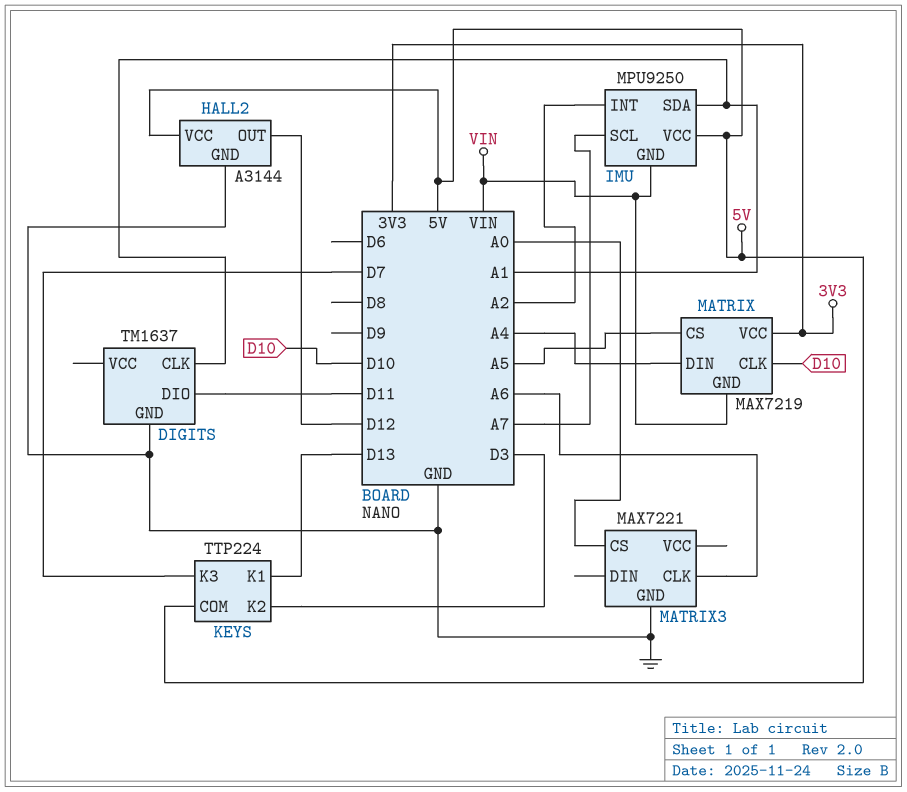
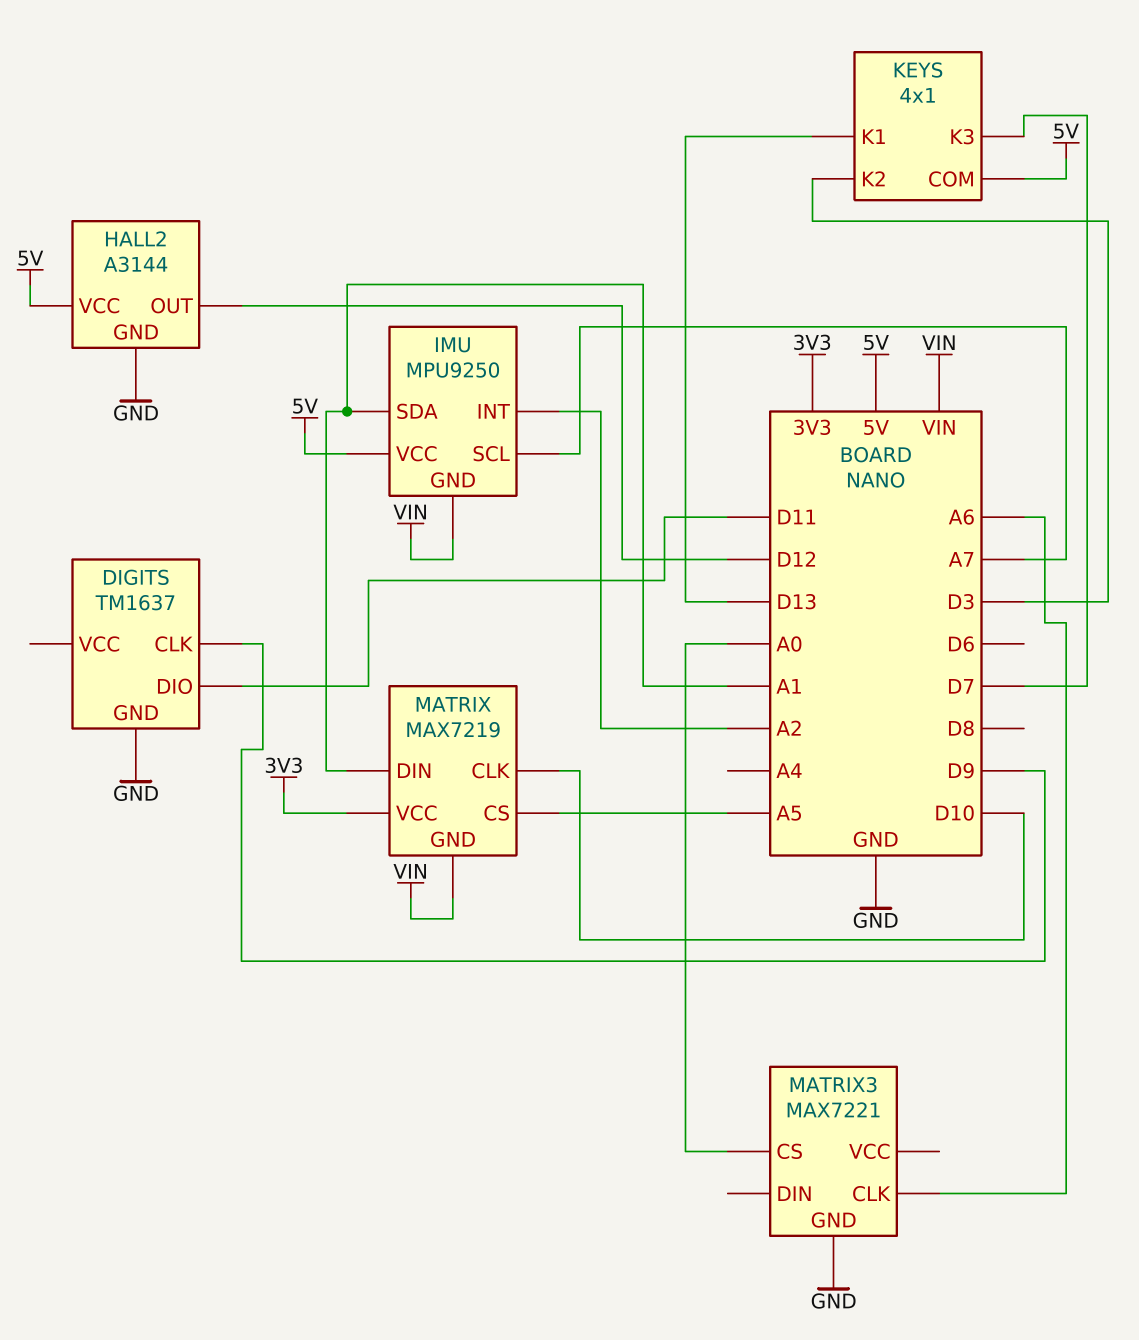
DIGITS pin CLK: A1 -> D9
KEYS: TTP224 -> 4x1
MATRIX pin DIN: A4 -> A1

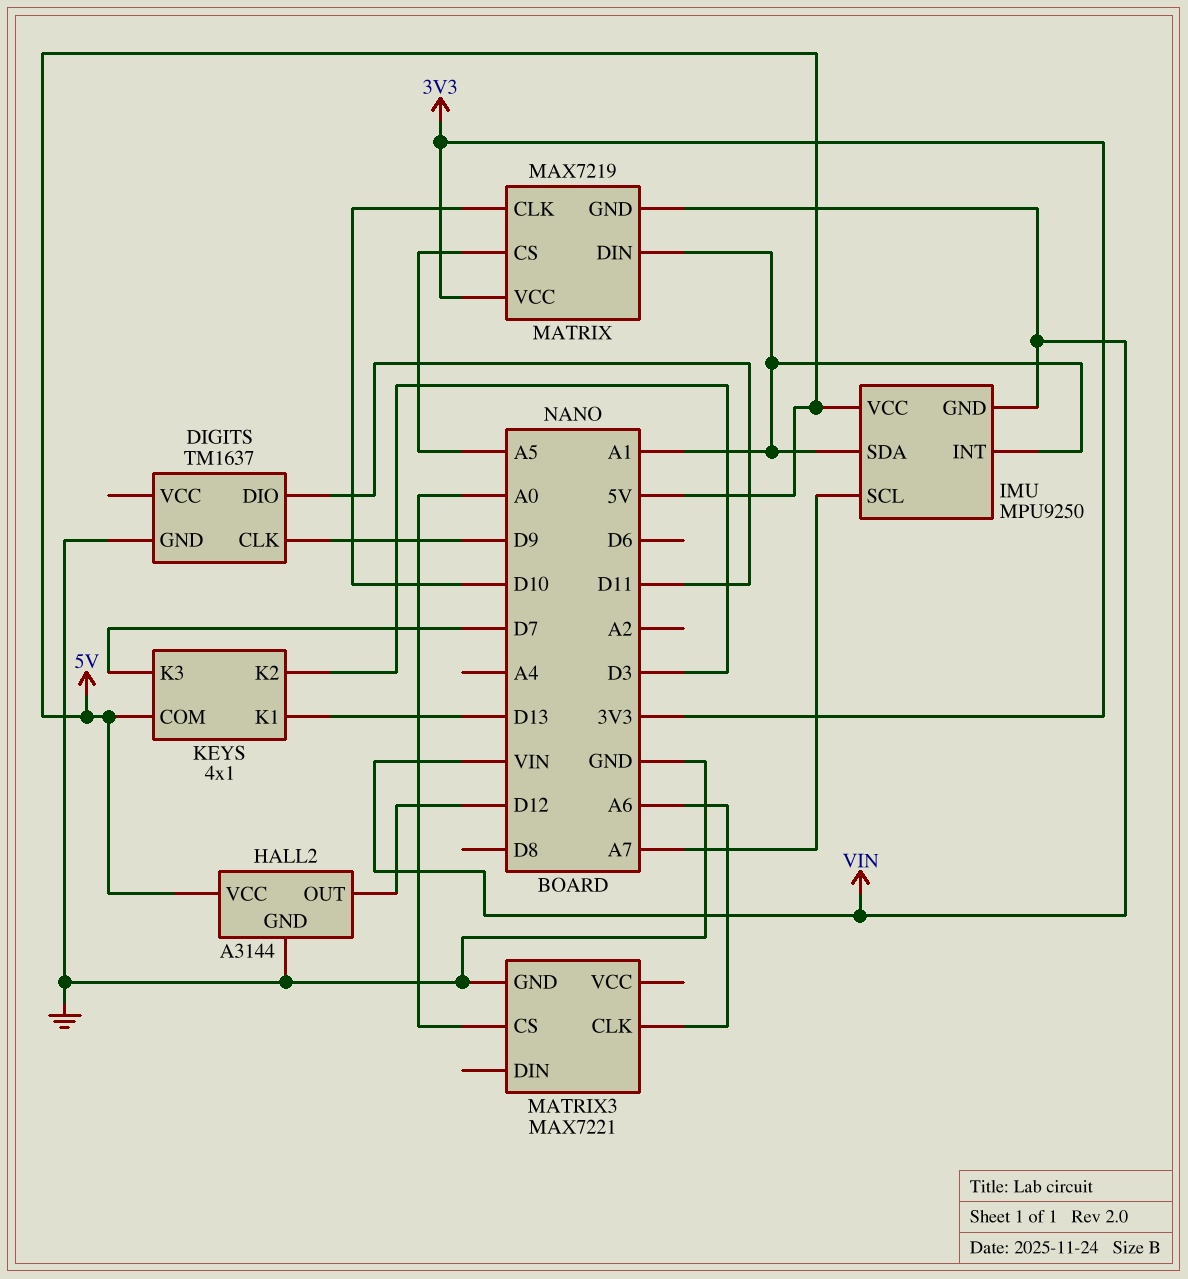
IMU pin INT: A2 -> A1

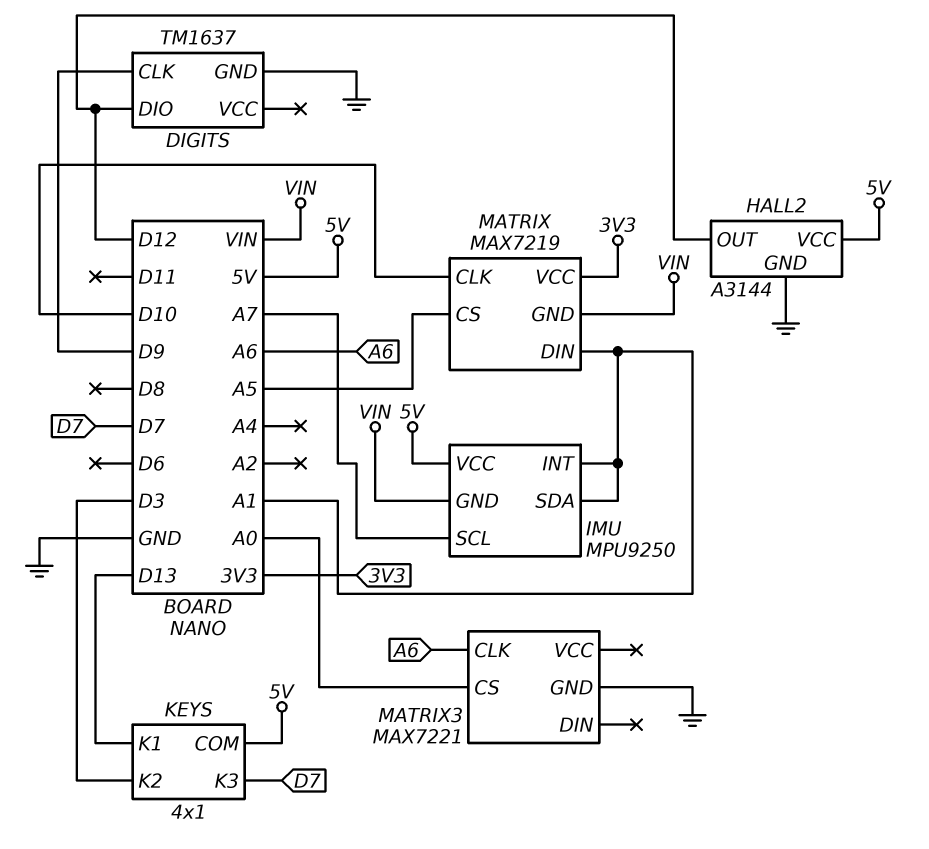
DIGITS pin DIO: D11 -> D12

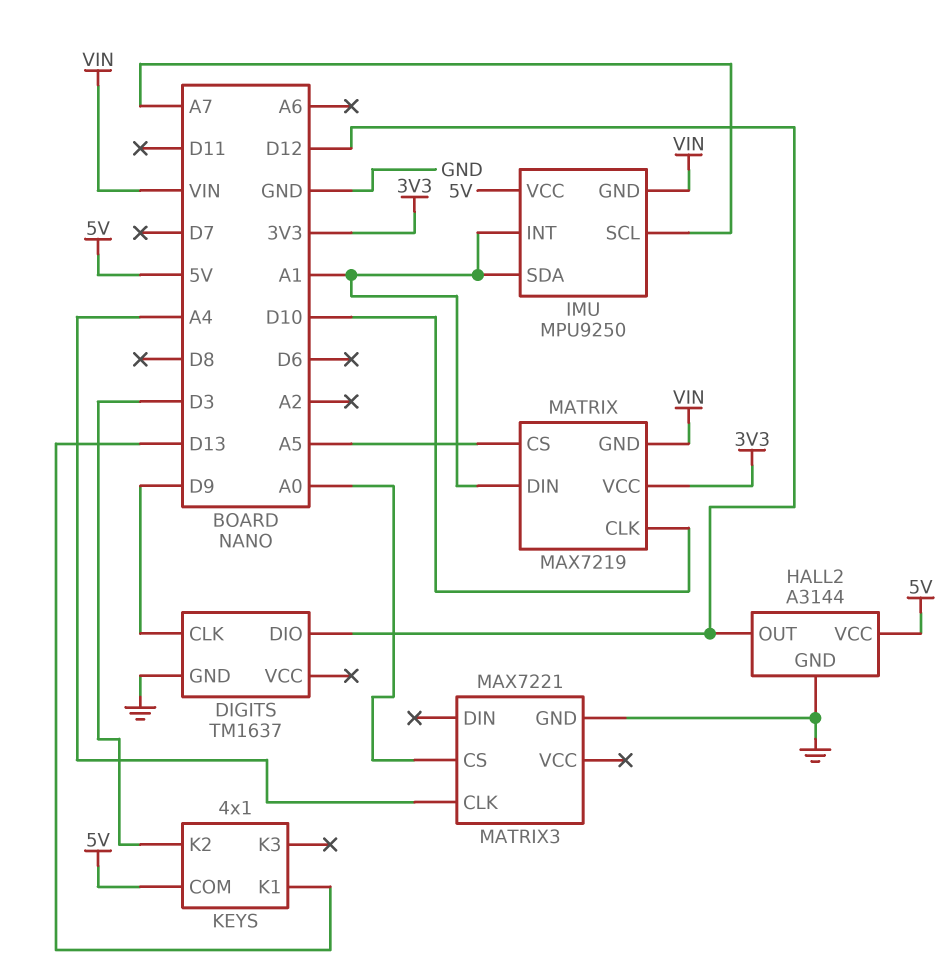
KEYS pin K3: D7 -> none
MATRIX3 pin CLK: A6 -> A4

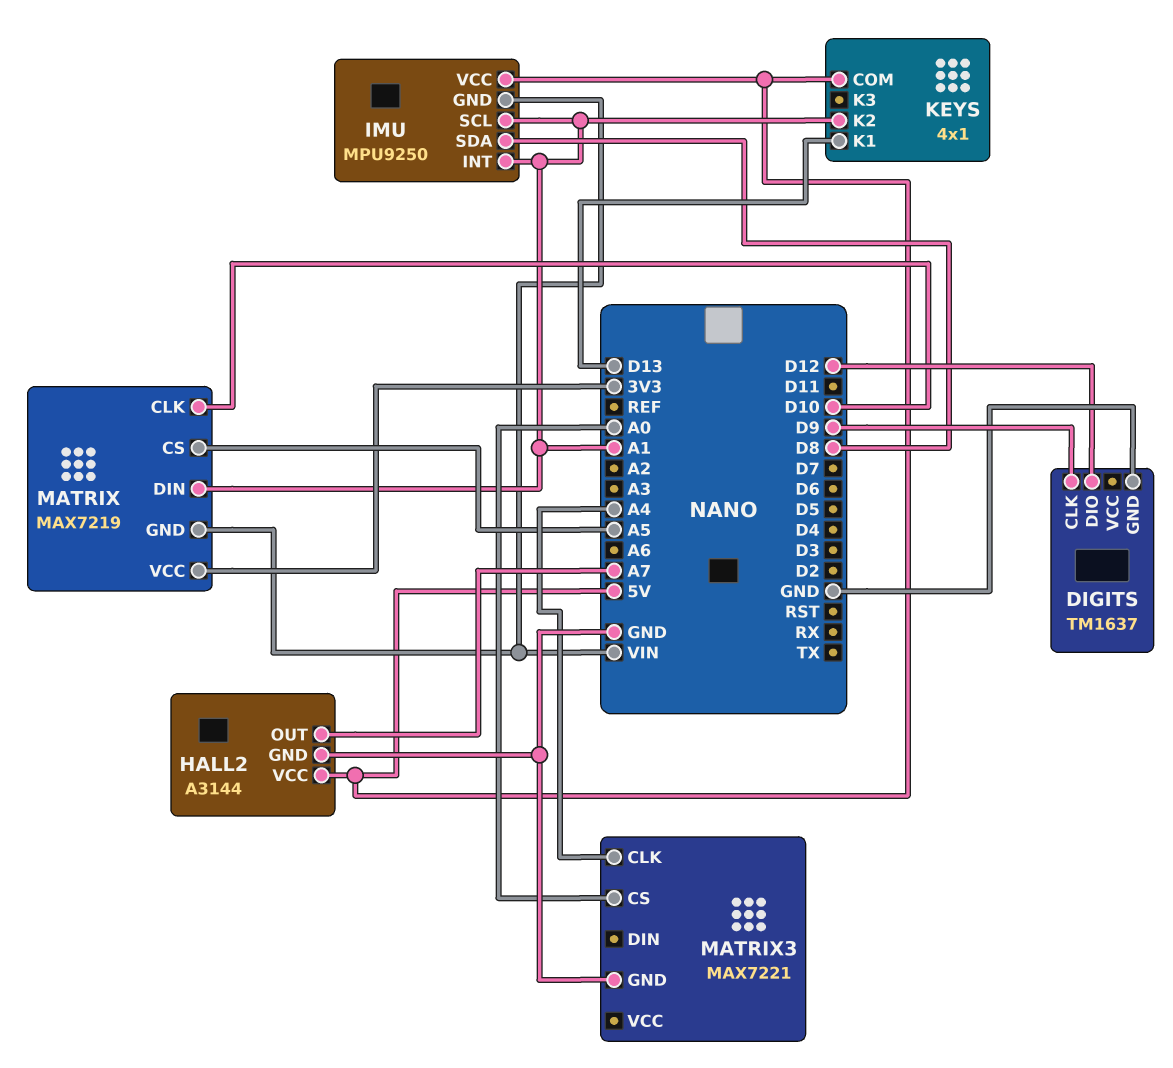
HALL2 pin OUT: D12 -> A7
IMU pin SCL: A7 -> A1
IMU pin SDA: A1 -> D8
KEYS pin K2: D3 -> A1

